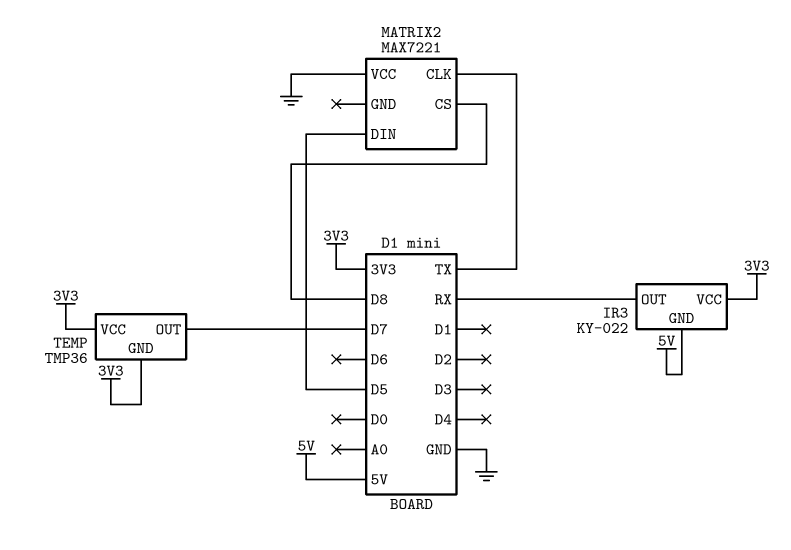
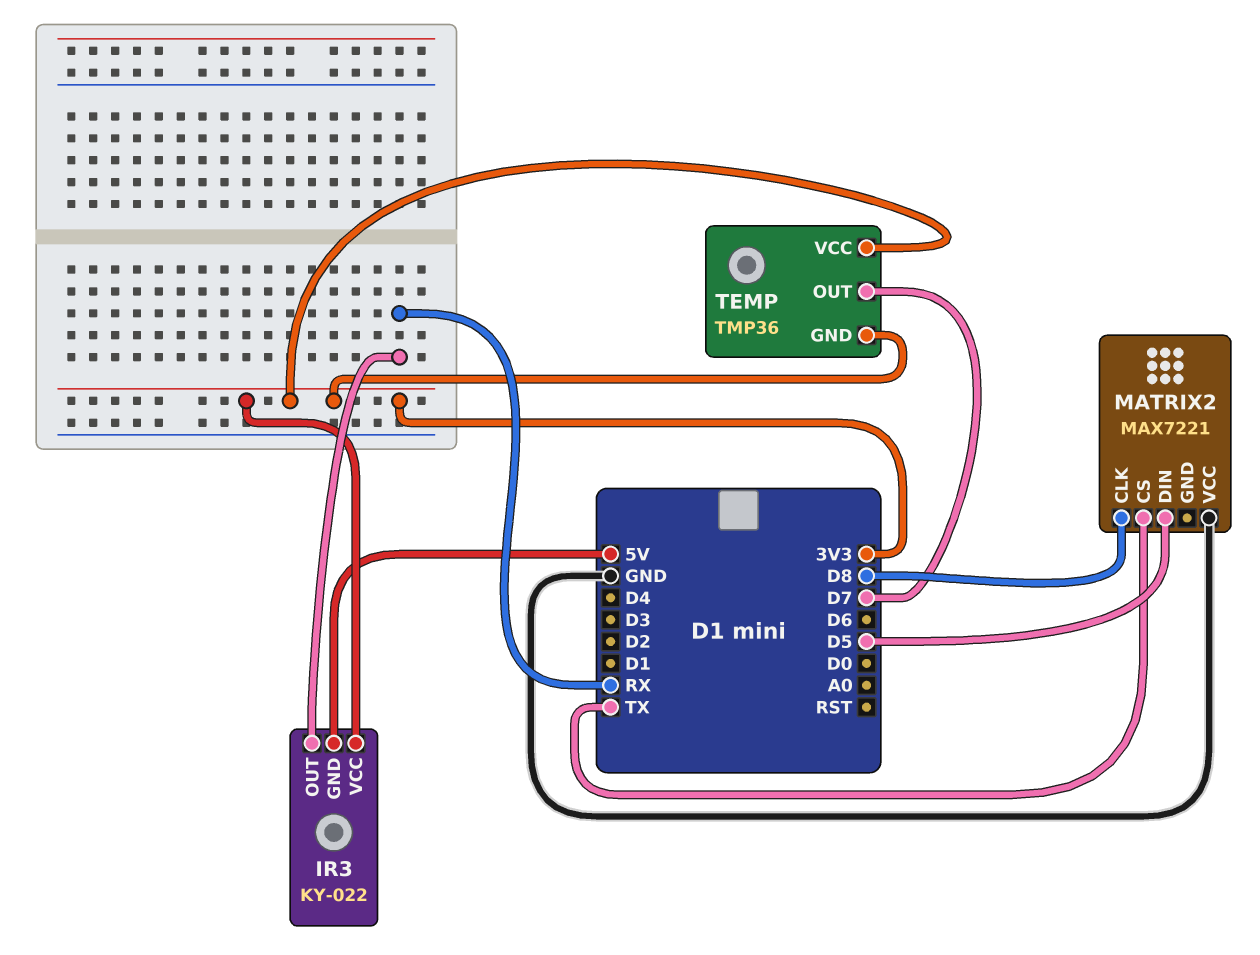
MATRIX2 pin CLK: TX -> D8
MATRIX2 pin CS: D8 -> TX

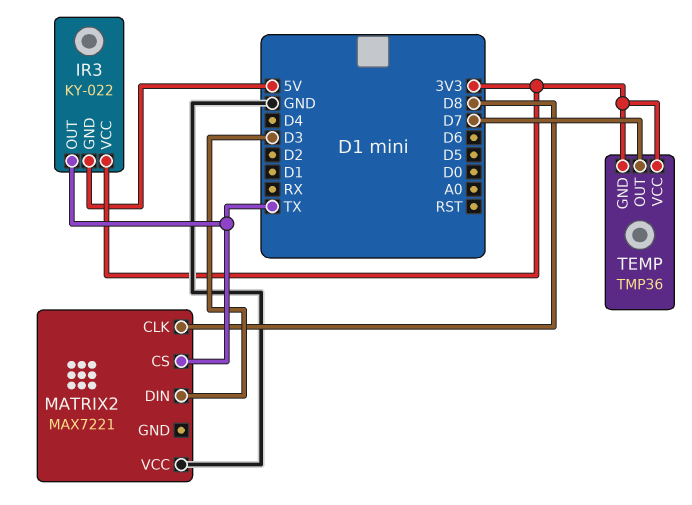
IR3 pin OUT: RX -> TX
MATRIX2 pin DIN: D5 -> D3

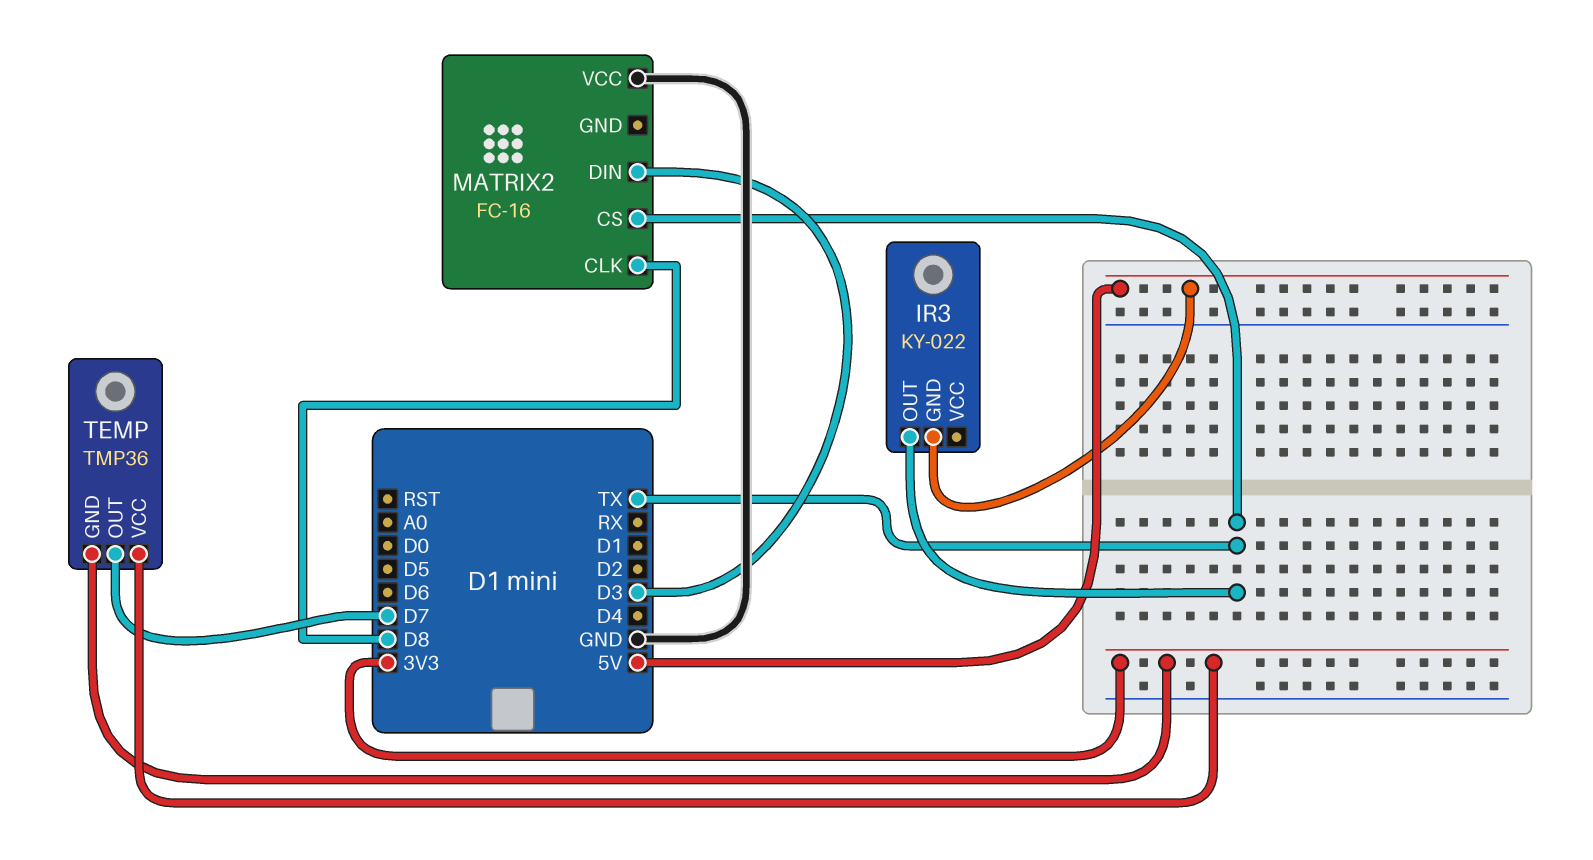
IR3 pin VCC: 3V3 -> none
MATRIX2: MAX7221 -> FC-16

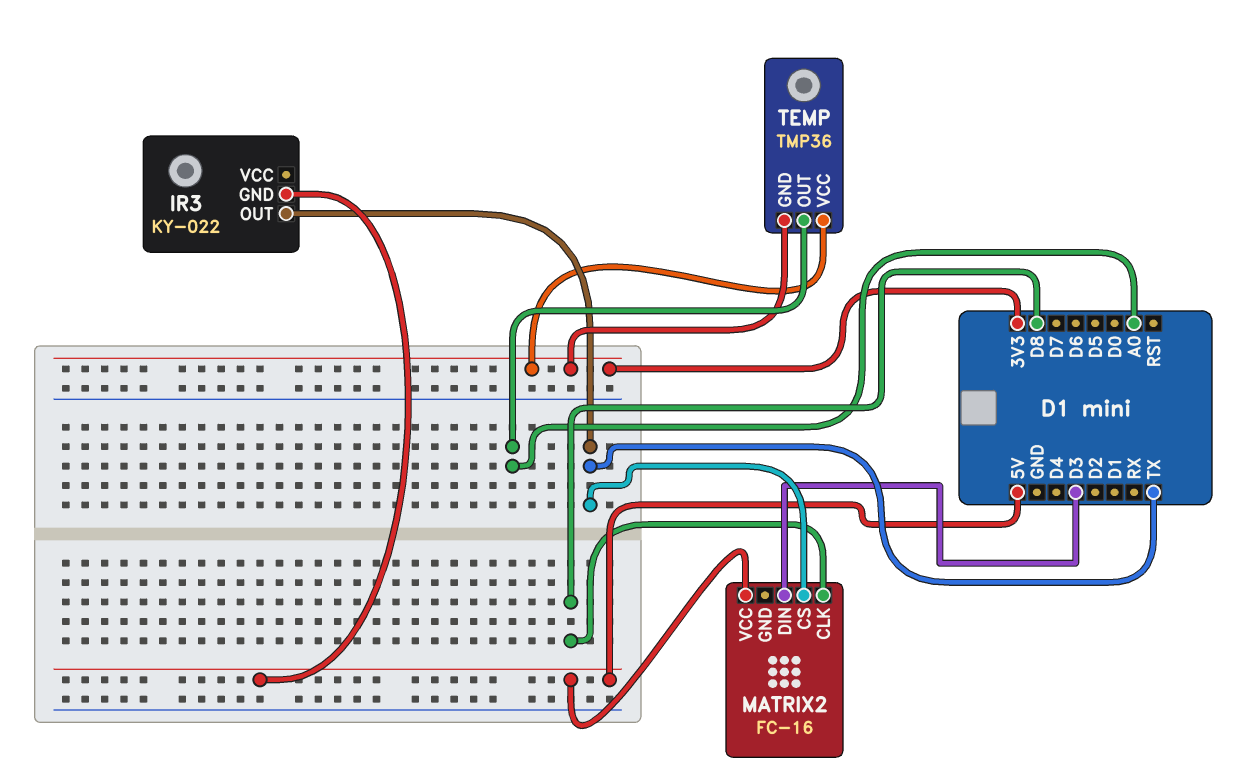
MATRIX2 pin VCC: GND -> 5V
TEMP pin OUT: D7 -> A0

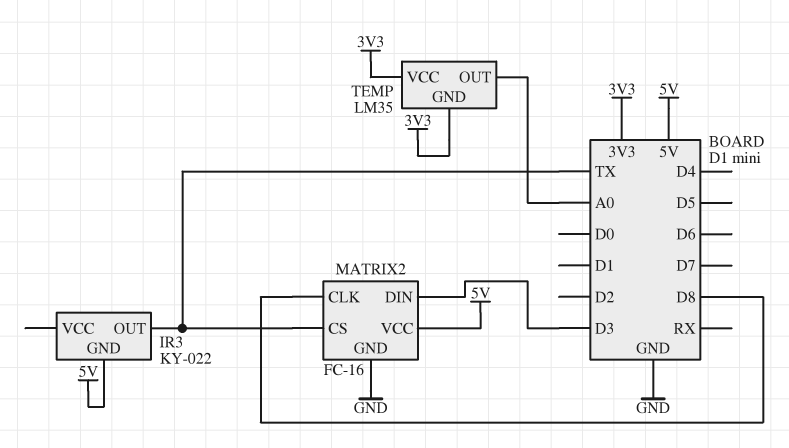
MATRIX2 pin GND: none -> GND
TEMP: TMP36 -> LM35

